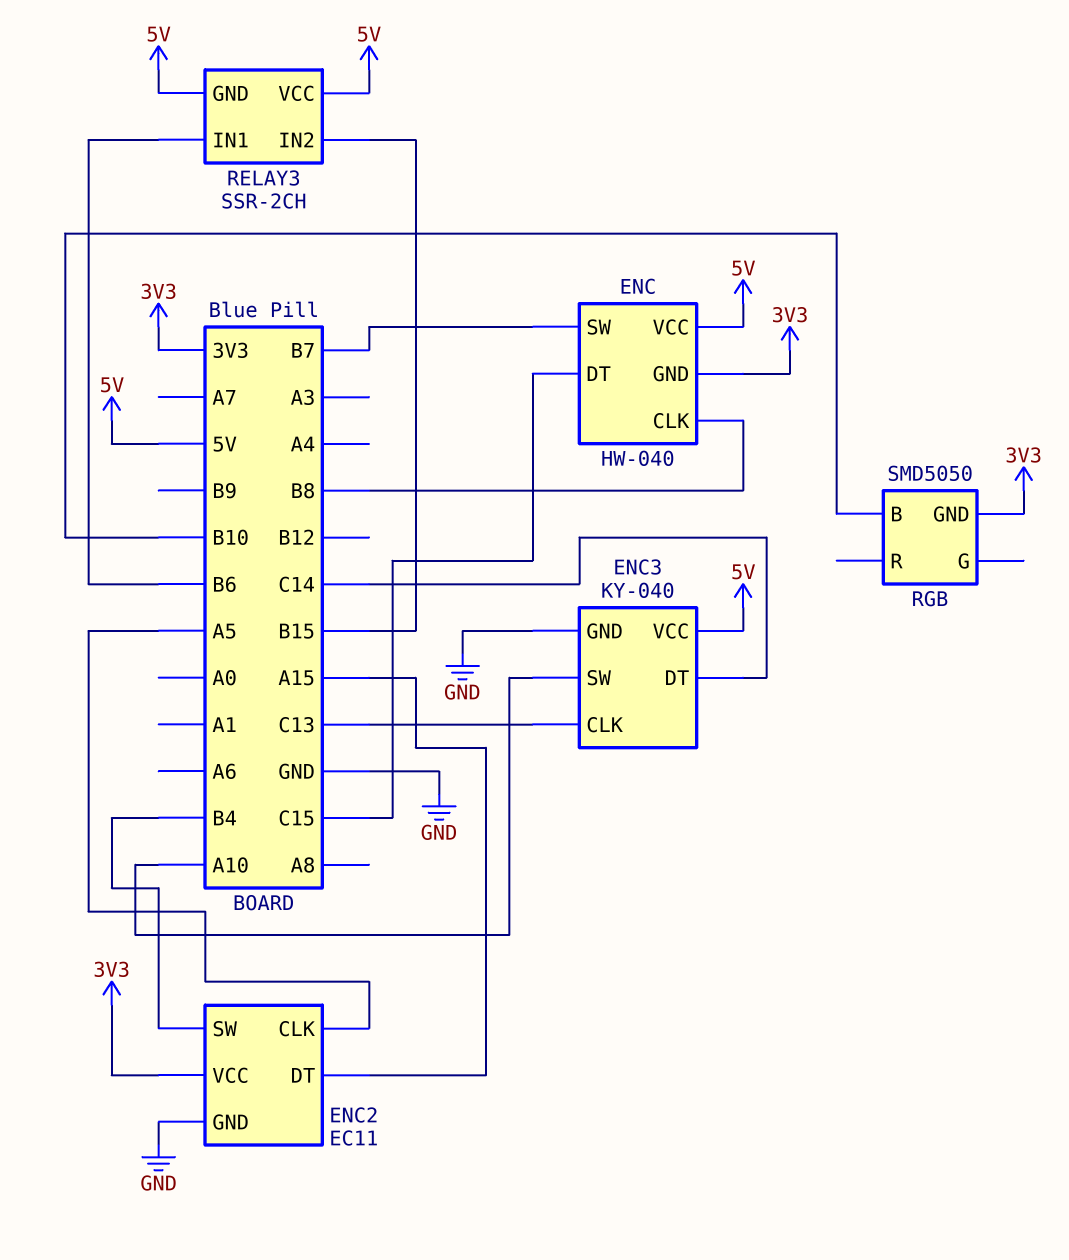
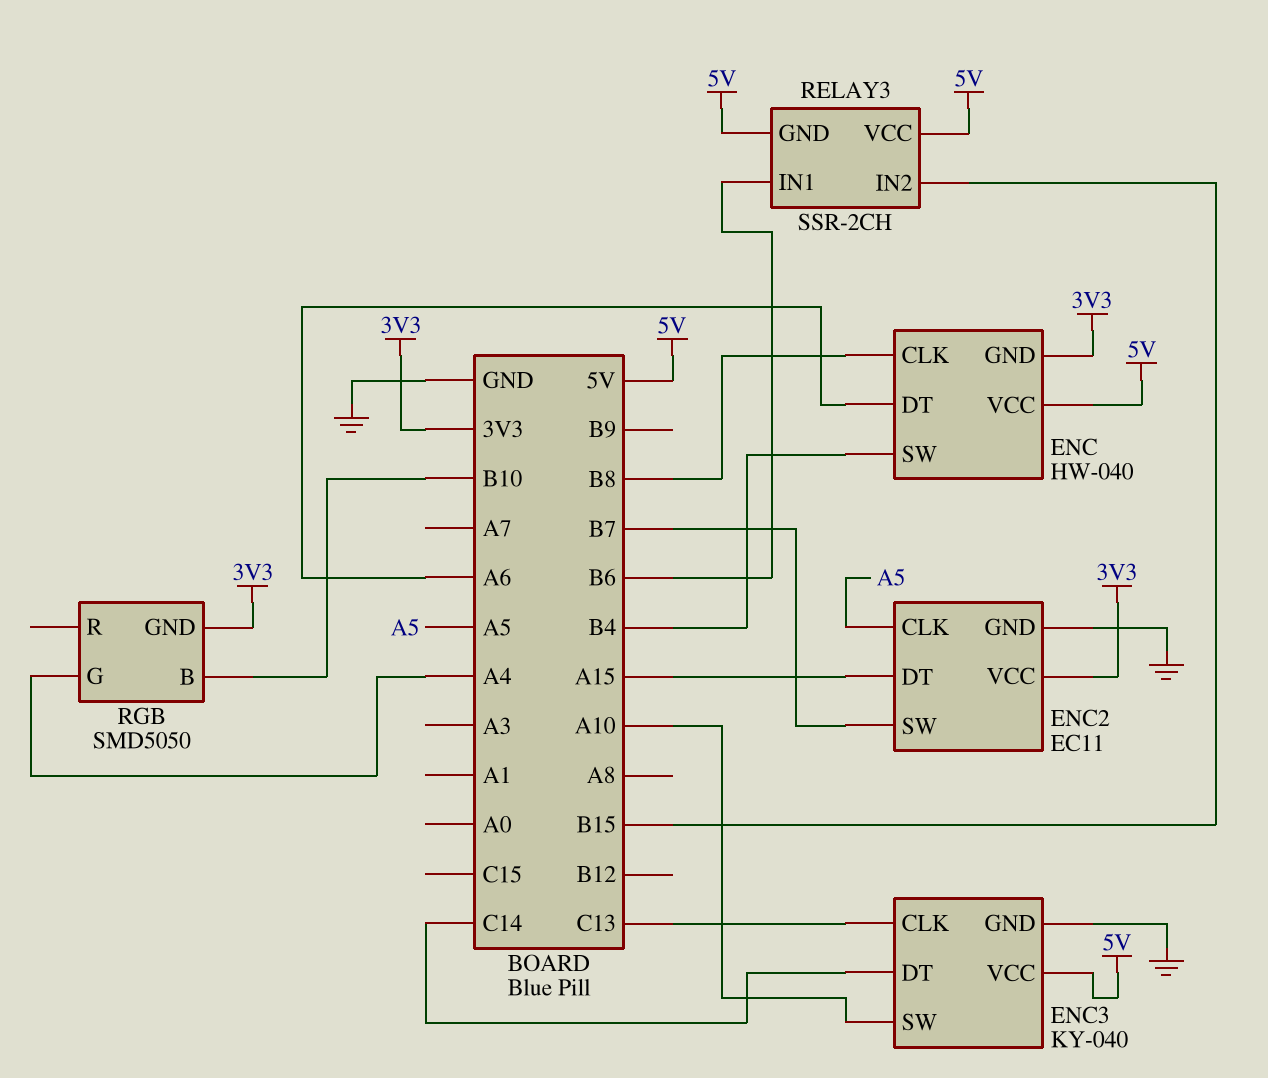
ENC pin DT: C15 -> A6
ENC pin SW: B7 -> B4
ENC2 pin SW: B4 -> B7
RGB pin G: none -> A4

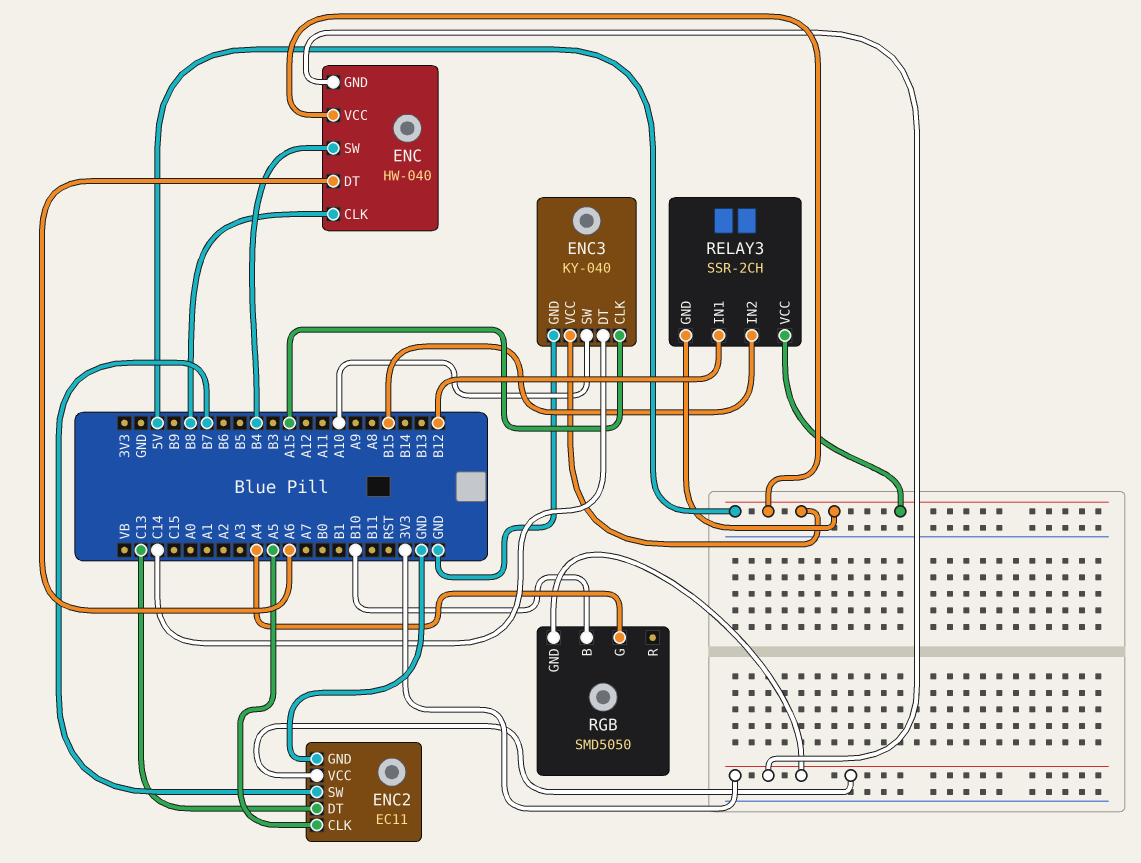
ENC2 pin DT: A15 -> C13
ENC3 pin CLK: C13 -> A15
RELAY3 pin IN1: B6 -> B12

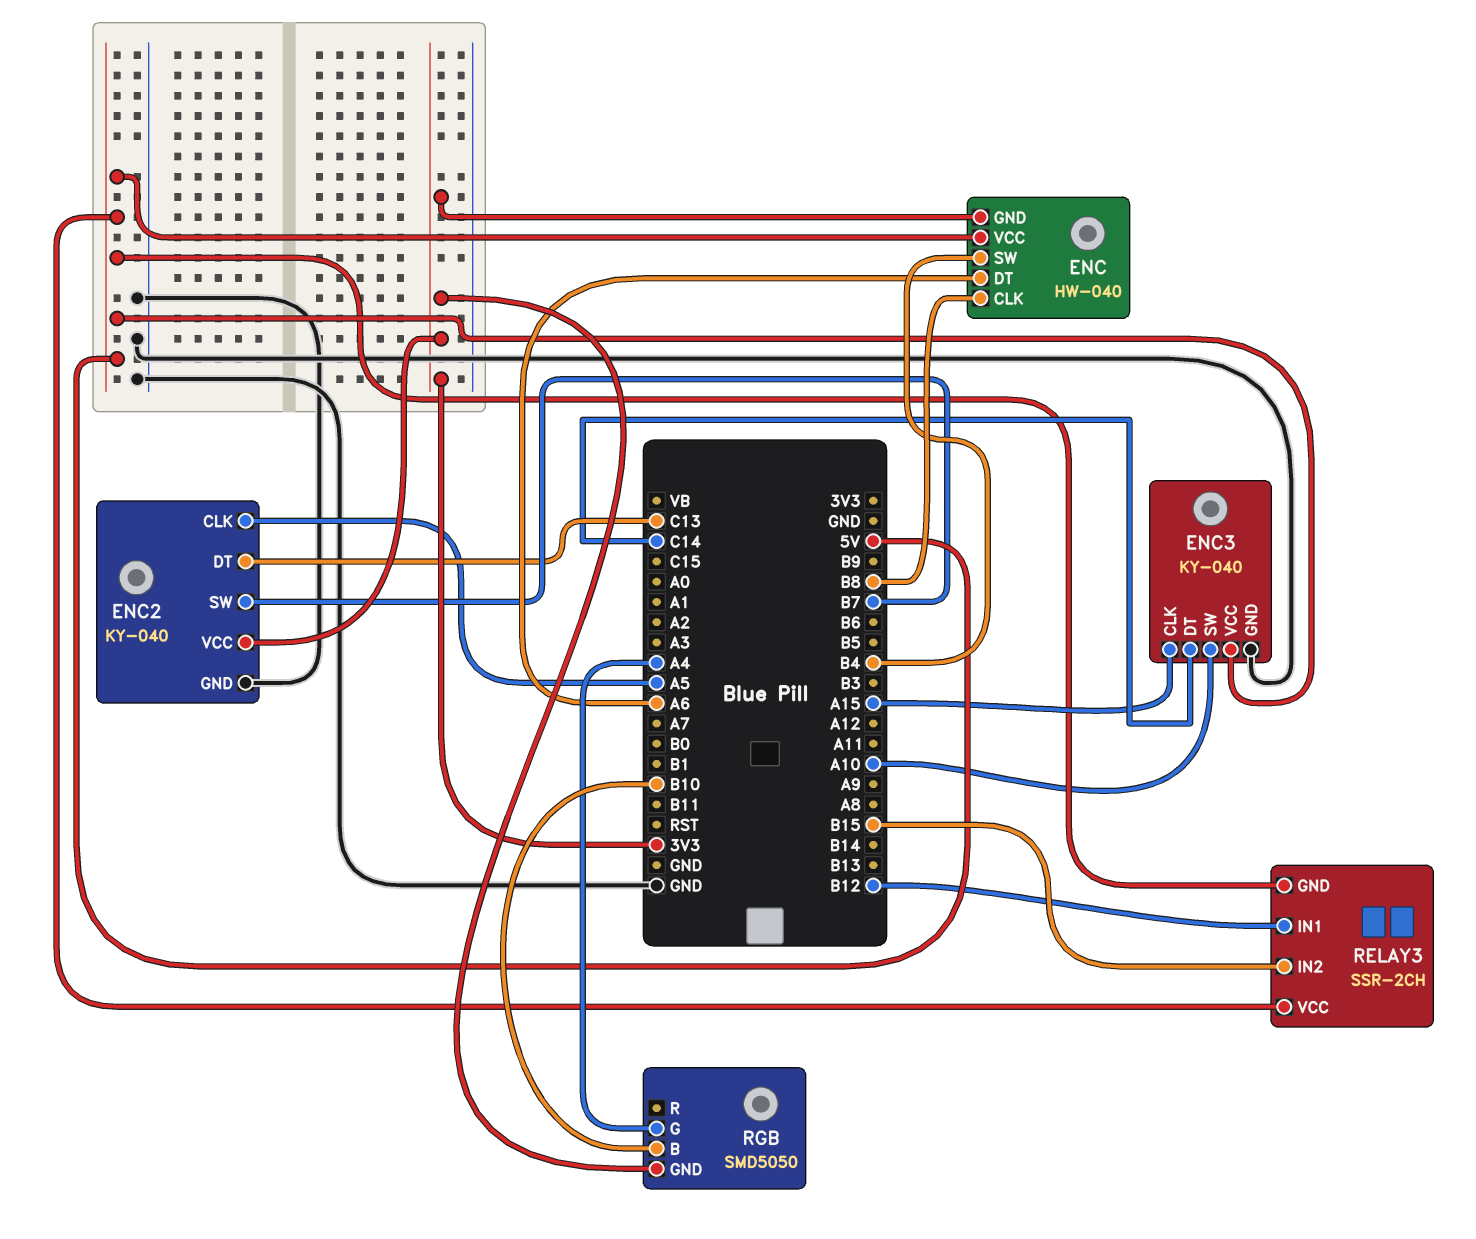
ENC2: EC11 -> KY-040

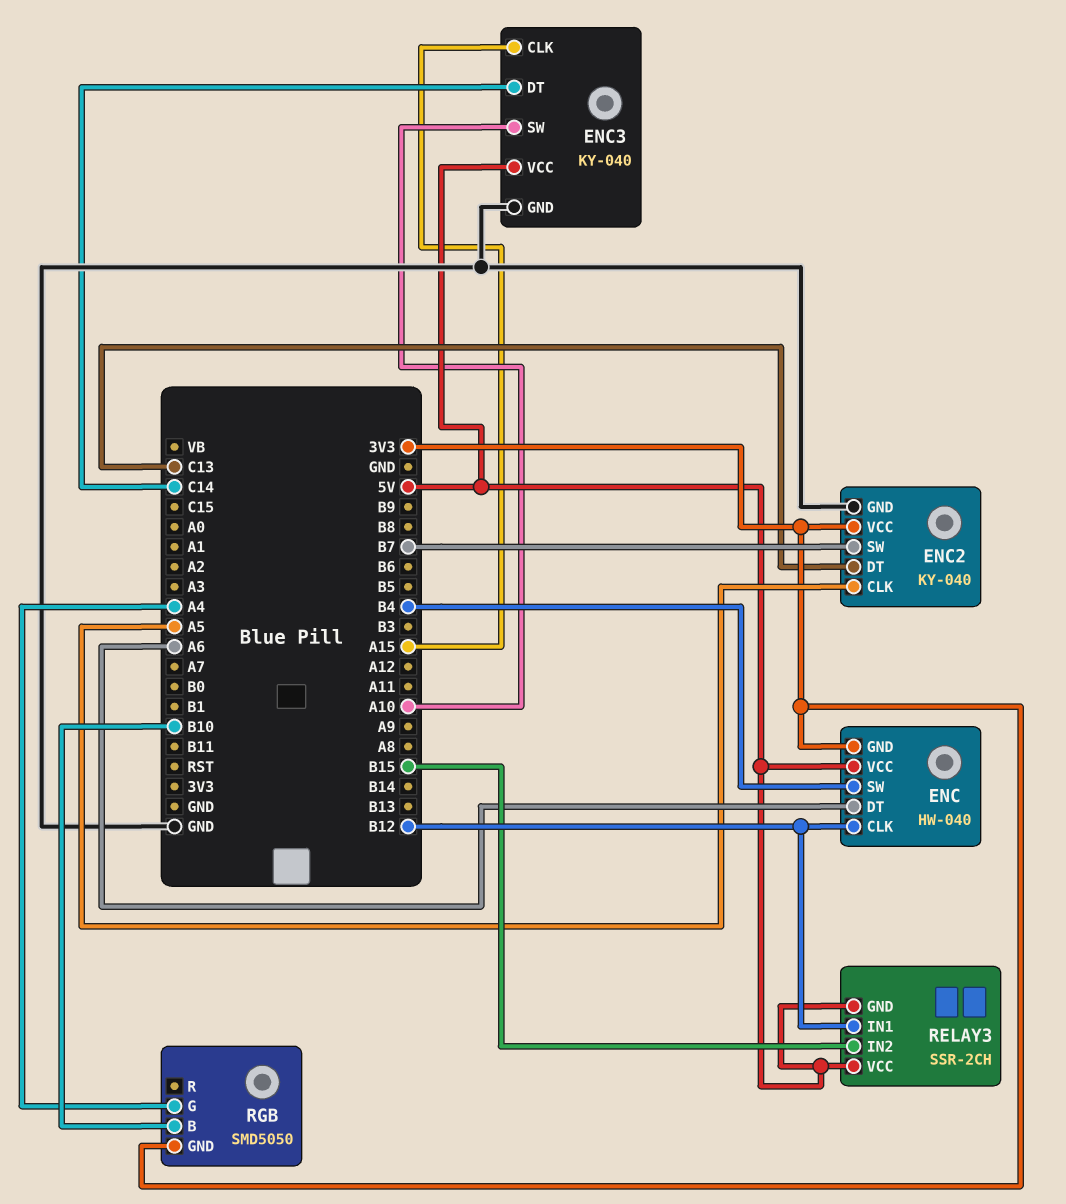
ENC pin CLK: B8 -> B12

